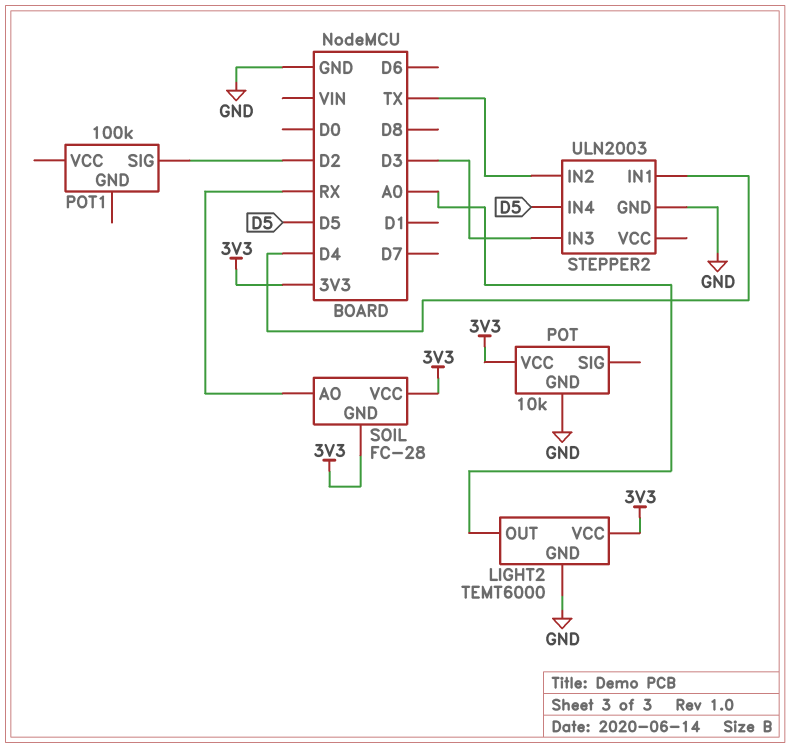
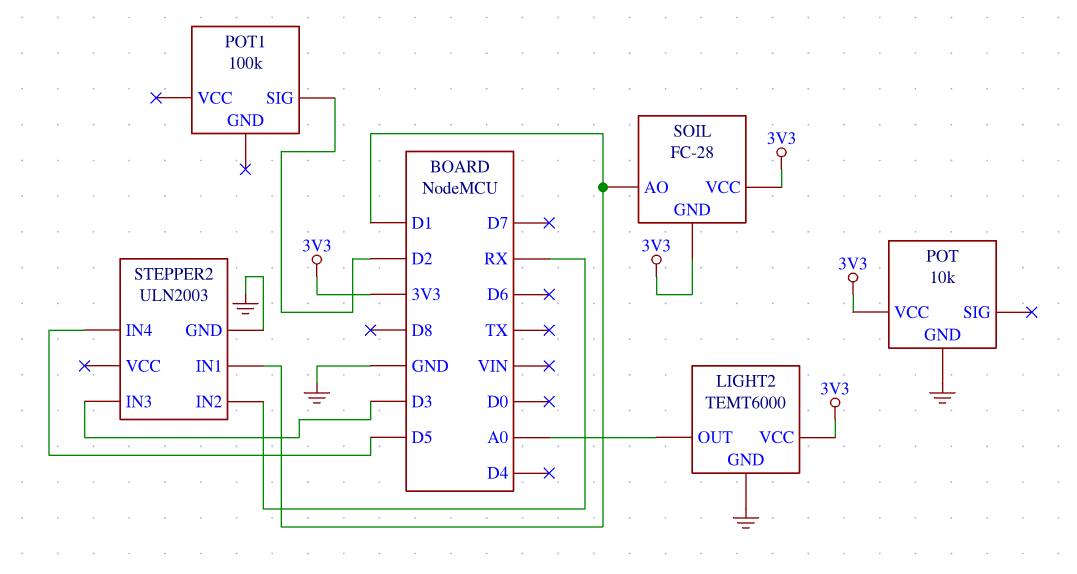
SOIL pin AO: RX -> D1
STEPPER2 pin IN1: D4 -> D1
STEPPER2 pin IN2: TX -> RX

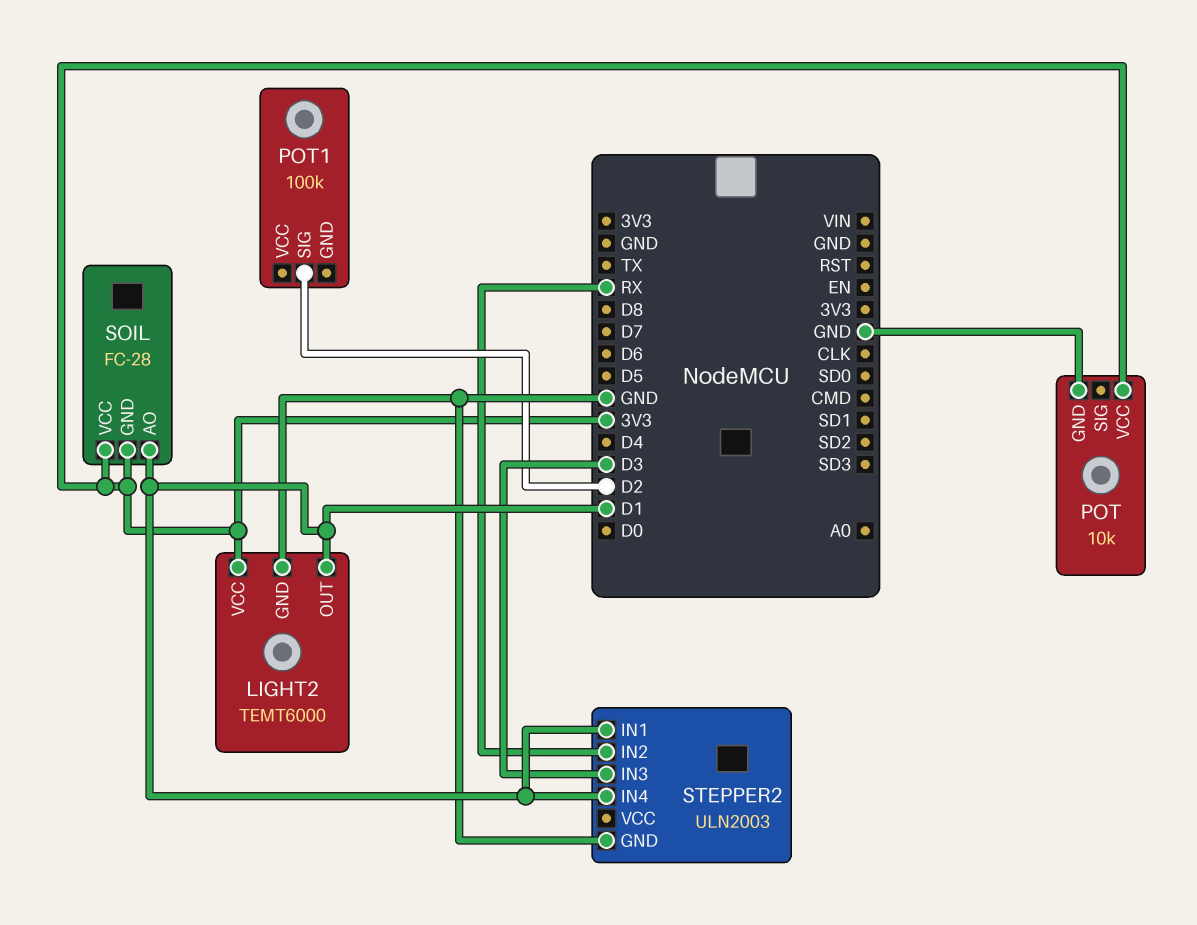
LIGHT2 pin OUT: A0 -> D1
STEPPER2 pin IN4: D5 -> D1

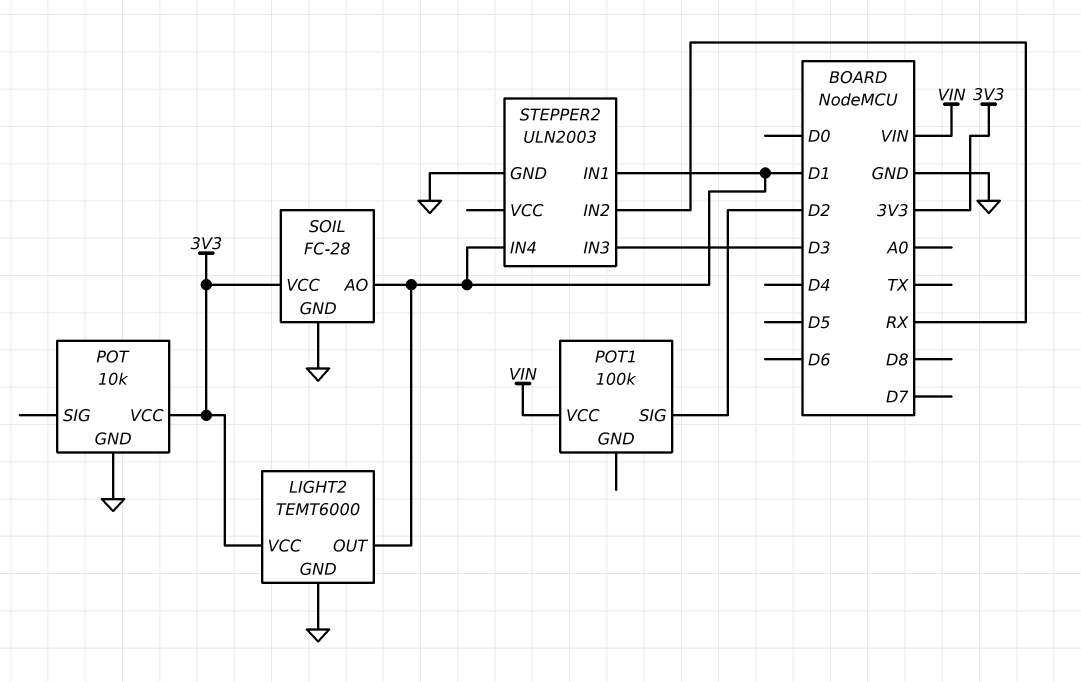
POT1 pin VCC: none -> VIN
SOIL pin GND: 3V3 -> GND

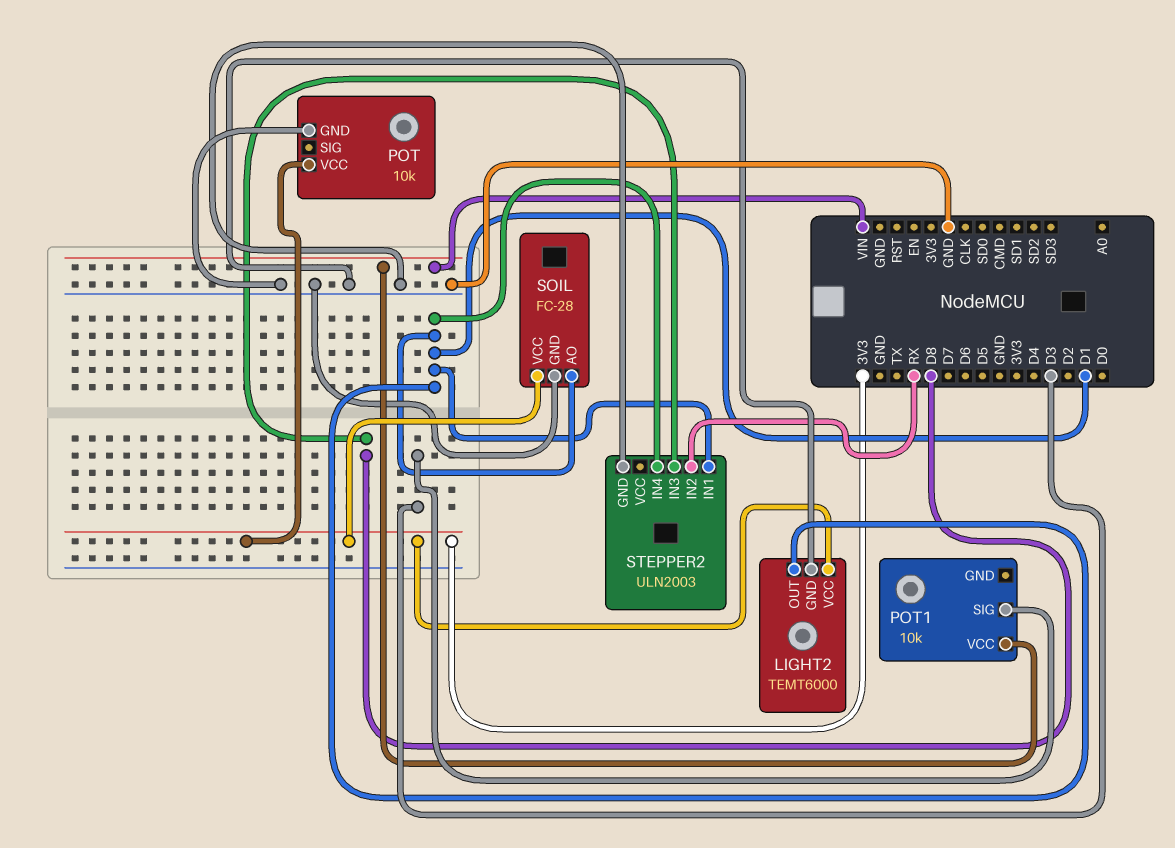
POT1: 100k -> 10k
POT1 pin SIG: D2 -> D3
STEPPER2 pin IN3: D3 -> D8

